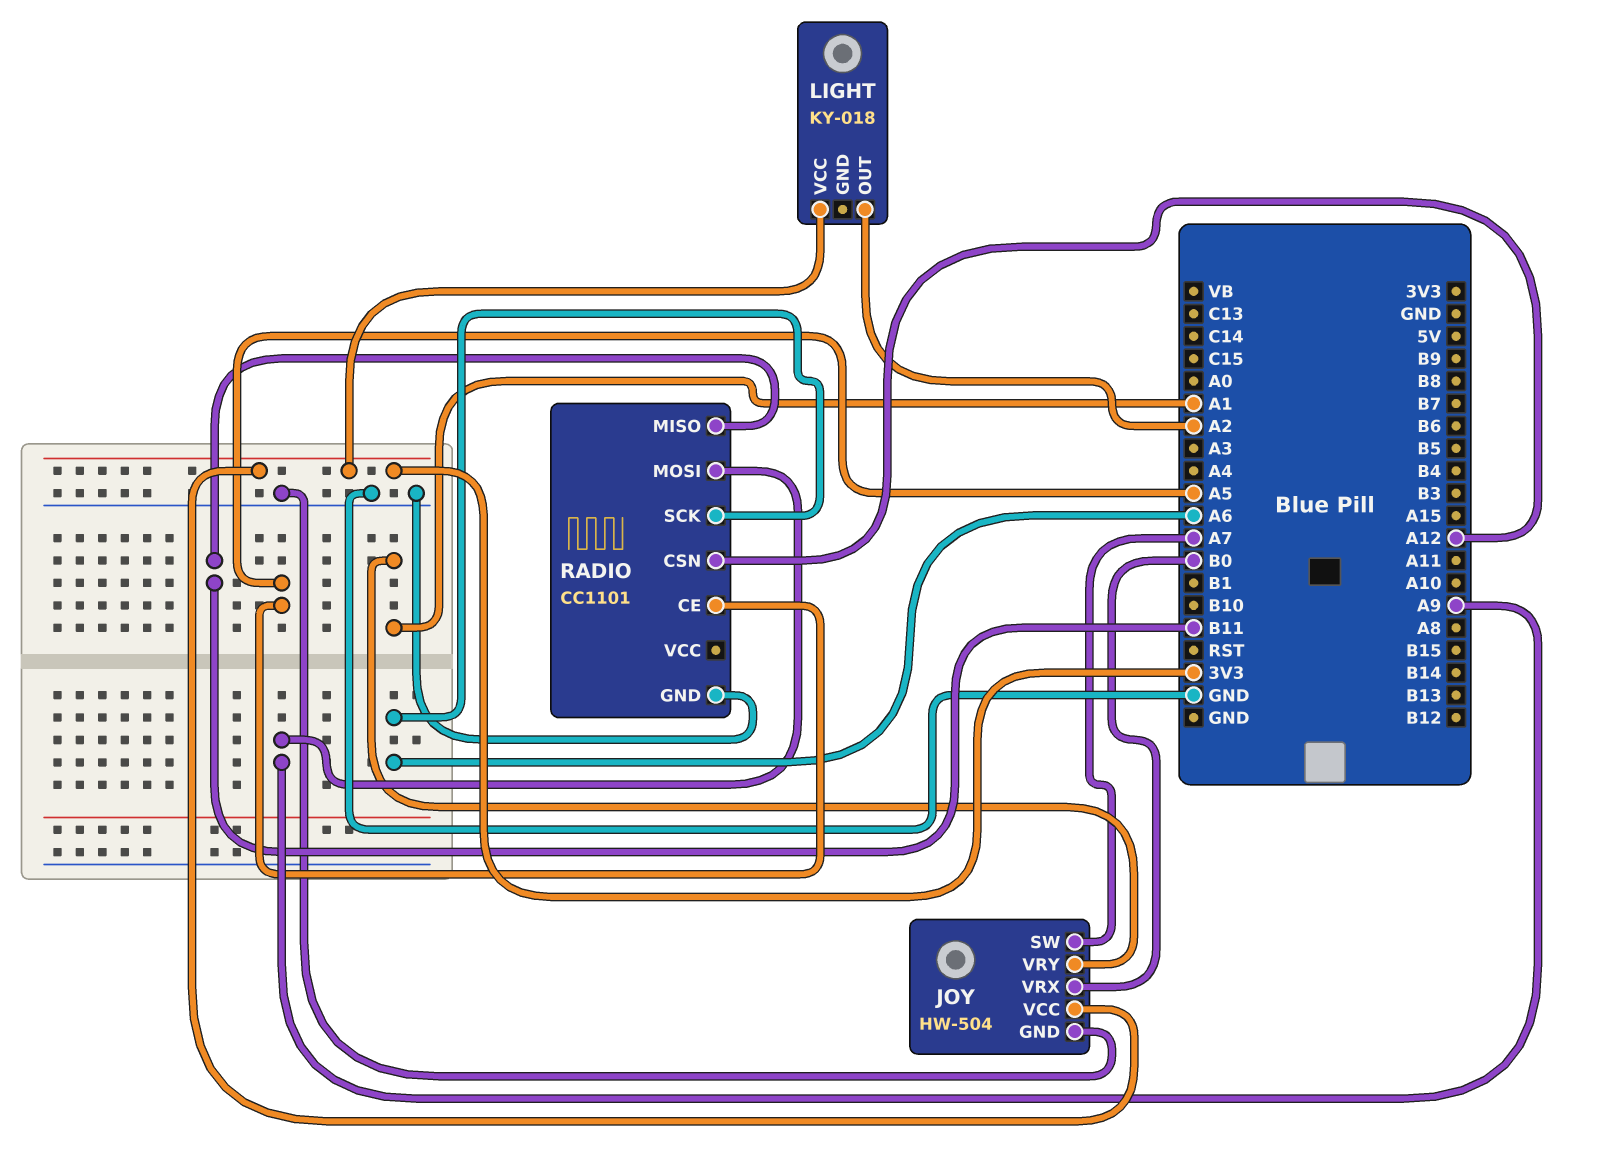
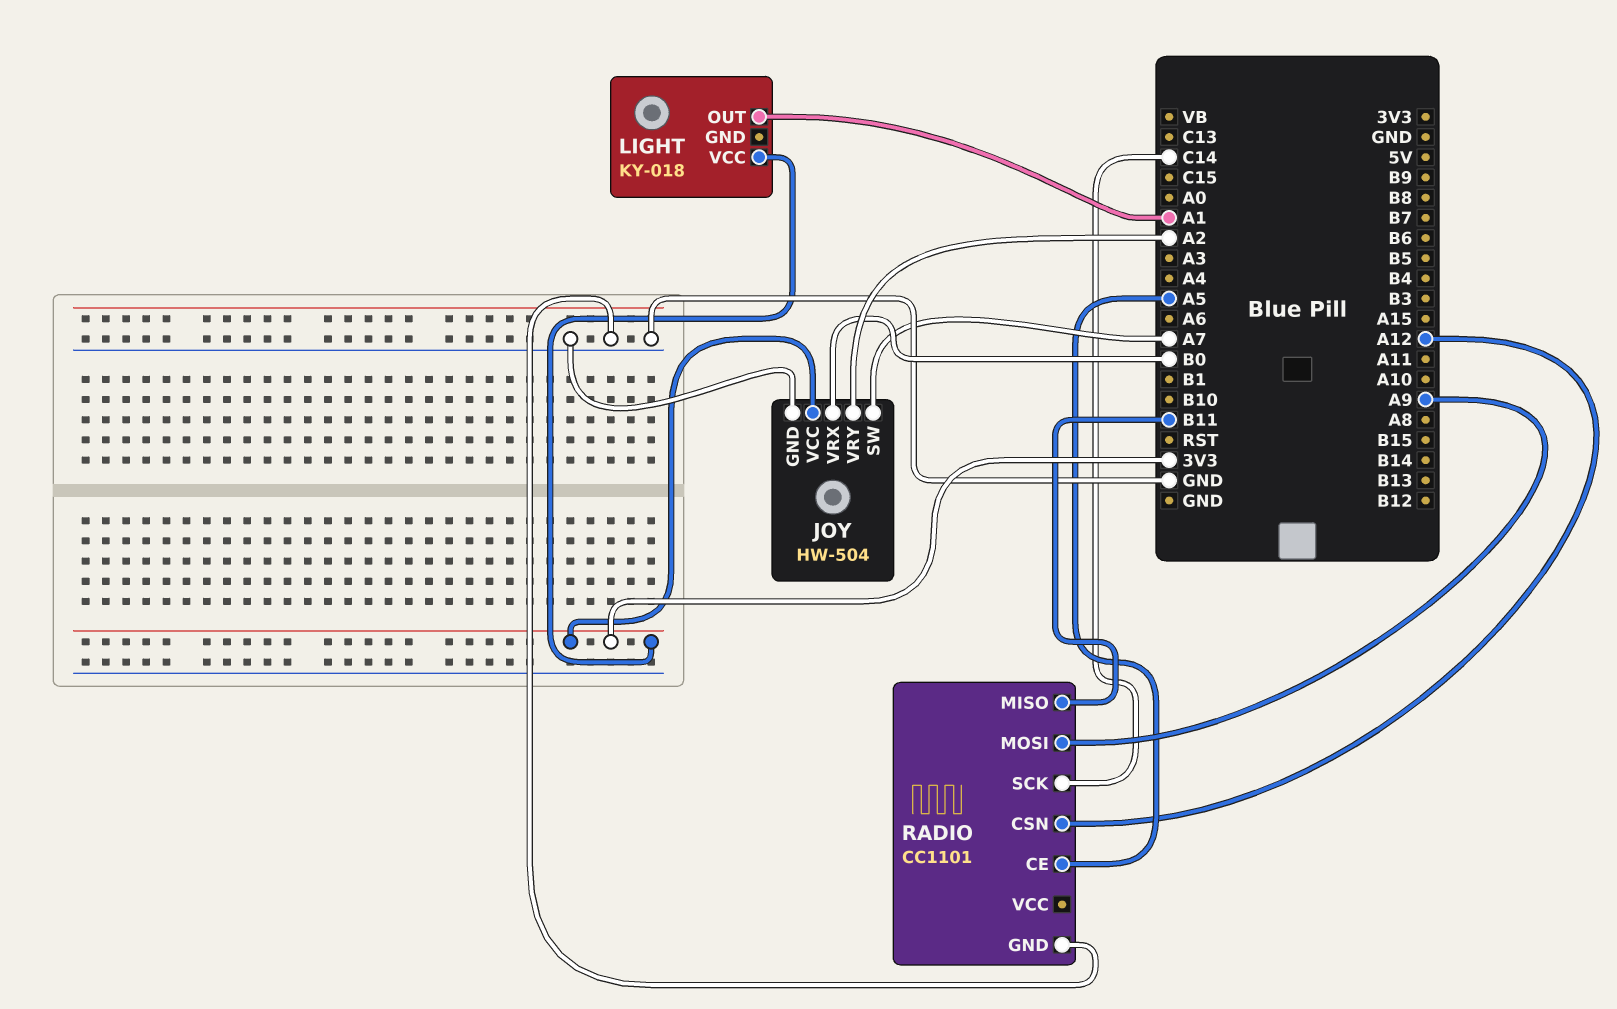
JOY pin VRY: A1 -> A2
LIGHT pin OUT: A2 -> A1
RADIO pin SCK: A6 -> C14

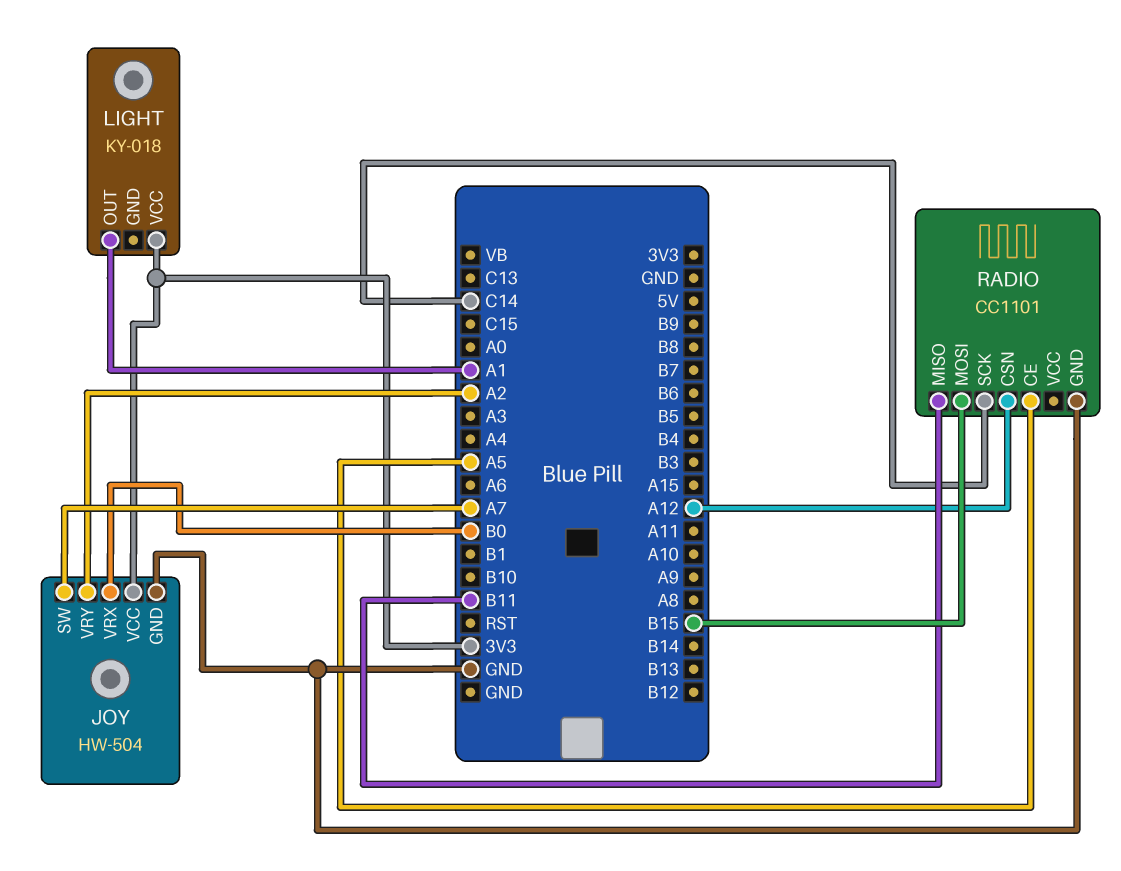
RADIO pin MOSI: A9 -> B15

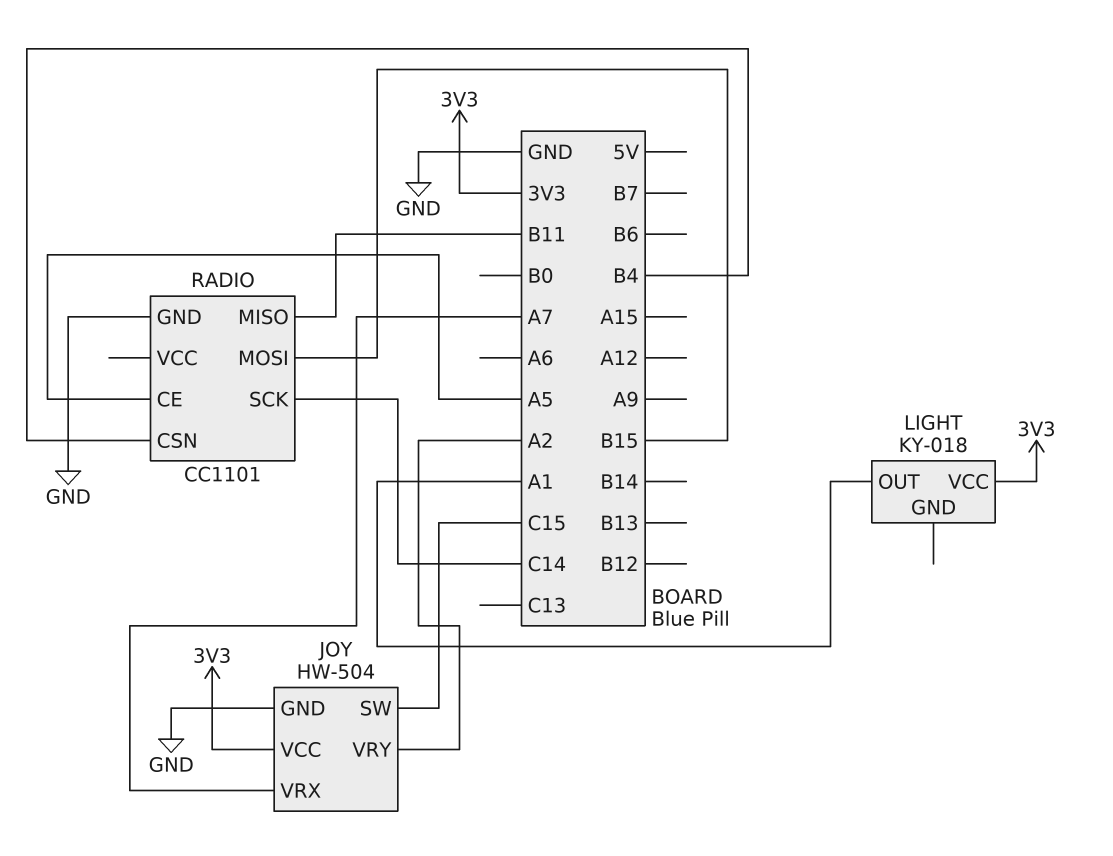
JOY pin SW: A7 -> C15
JOY pin VRX: B0 -> A7
RADIO pin CSN: A12 -> B4

